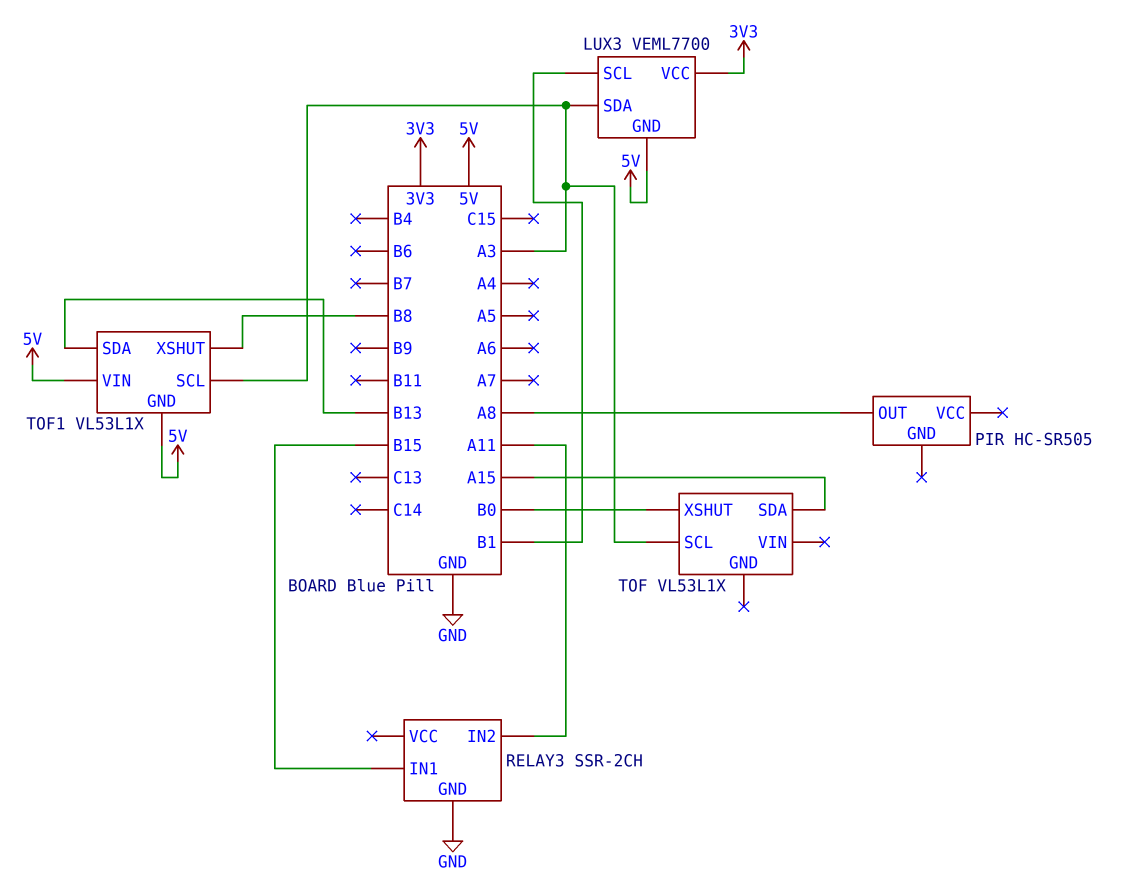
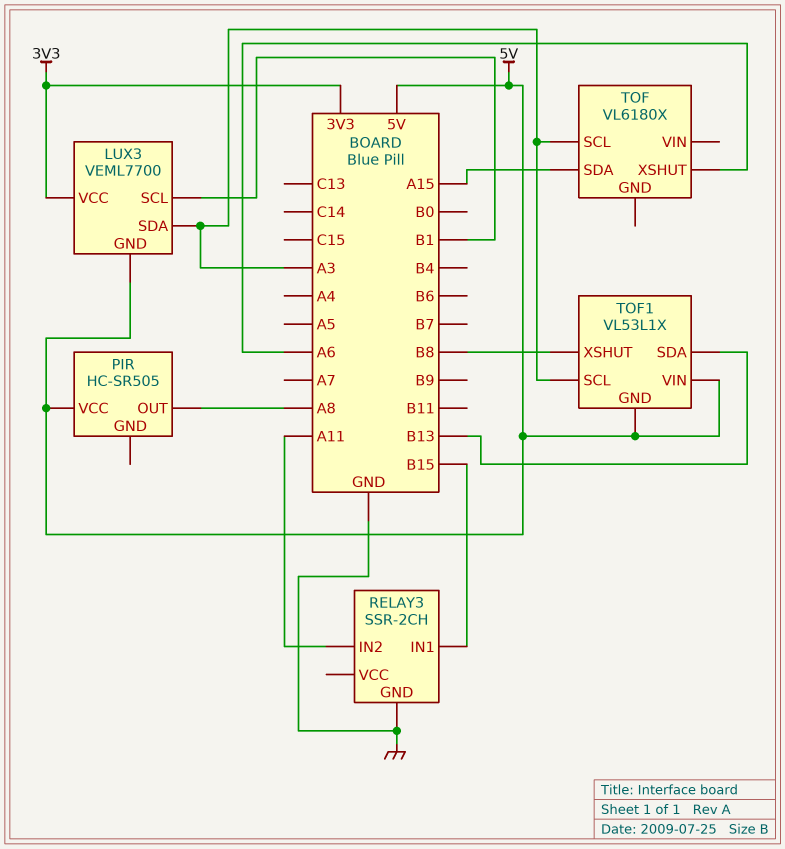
PIR pin VCC: none -> 5V
TOF: VL53L1X -> VL6180X
TOF pin XSHUT: B0 -> A6

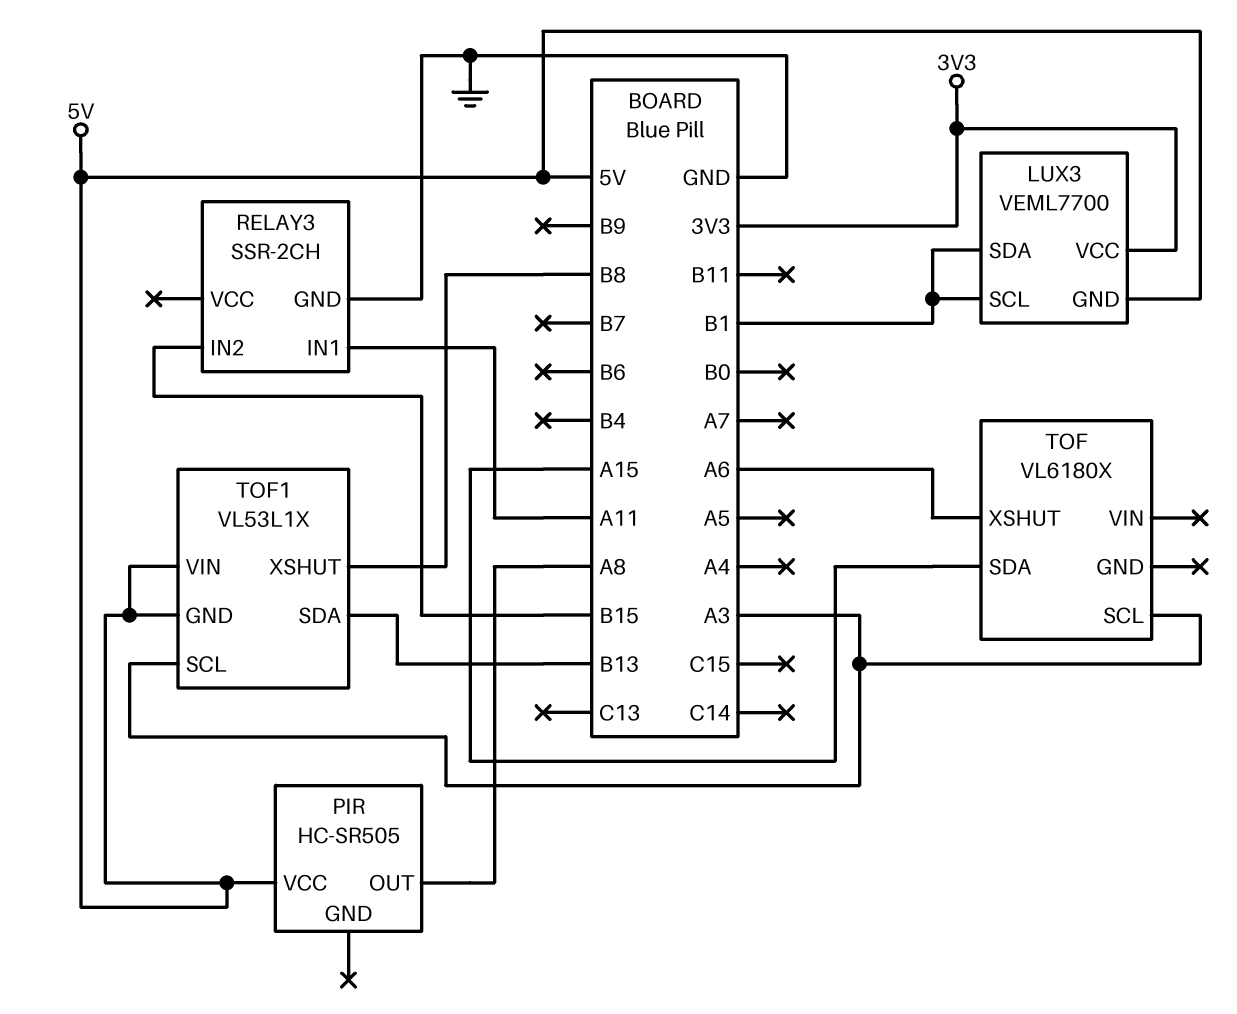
LUX3 pin SDA: A3 -> B1
RELAY3 pin IN1: B15 -> A11
RELAY3 pin IN2: A11 -> B15

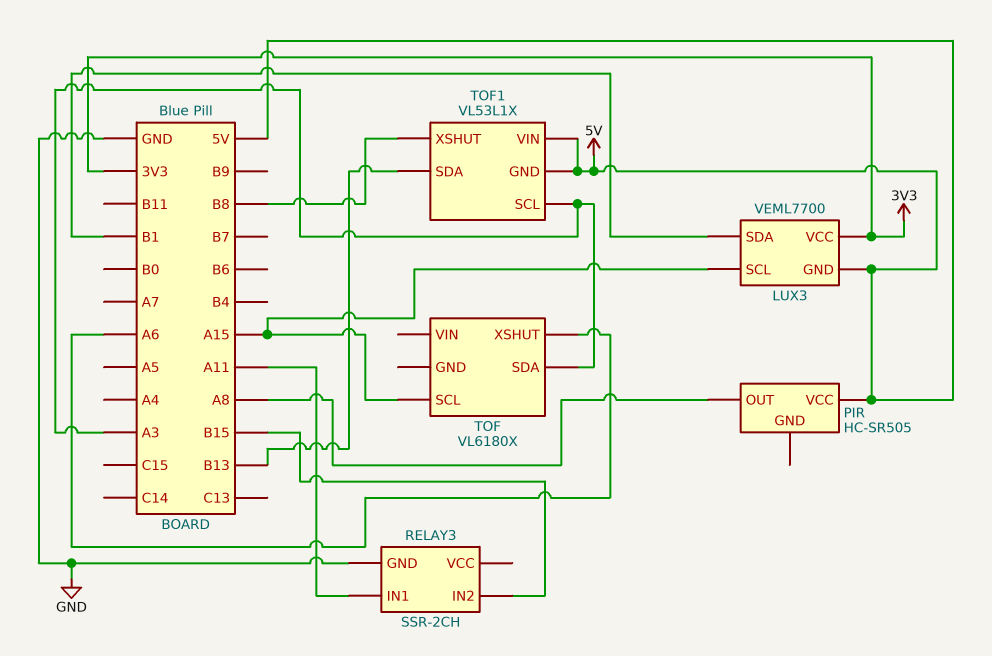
LUX3 pin SCL: B1 -> A15
TOF pin SCL: A3 -> A15
TOF pin SDA: A15 -> A3

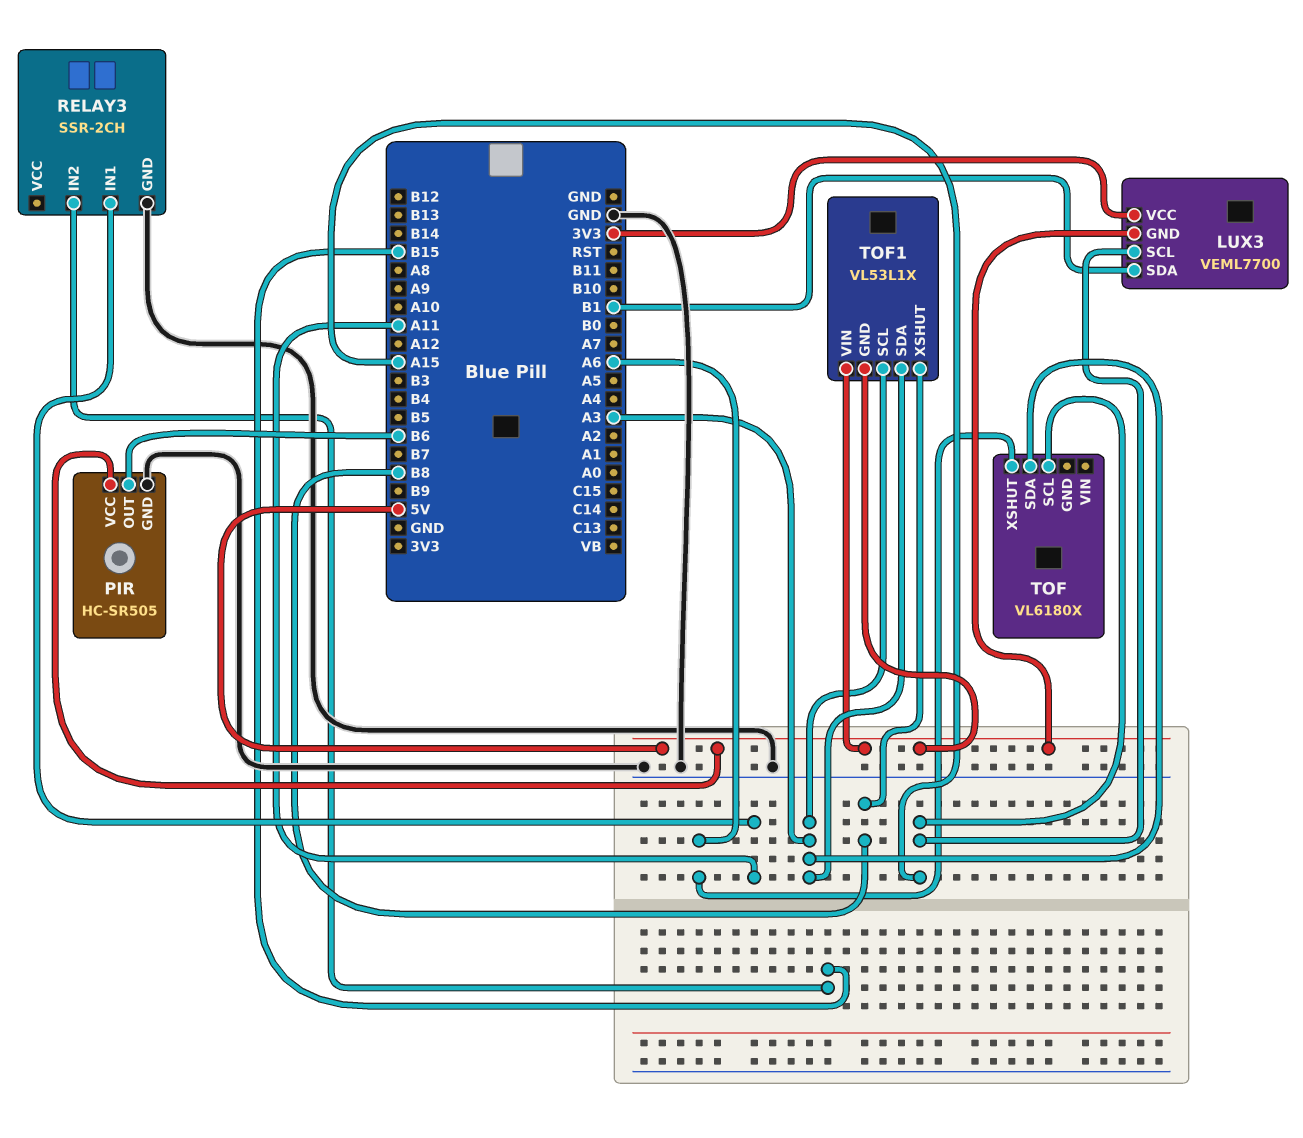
PIR pin GND: none -> GND
PIR pin OUT: A8 -> B6
TOF1 pin SDA: B13 -> A3

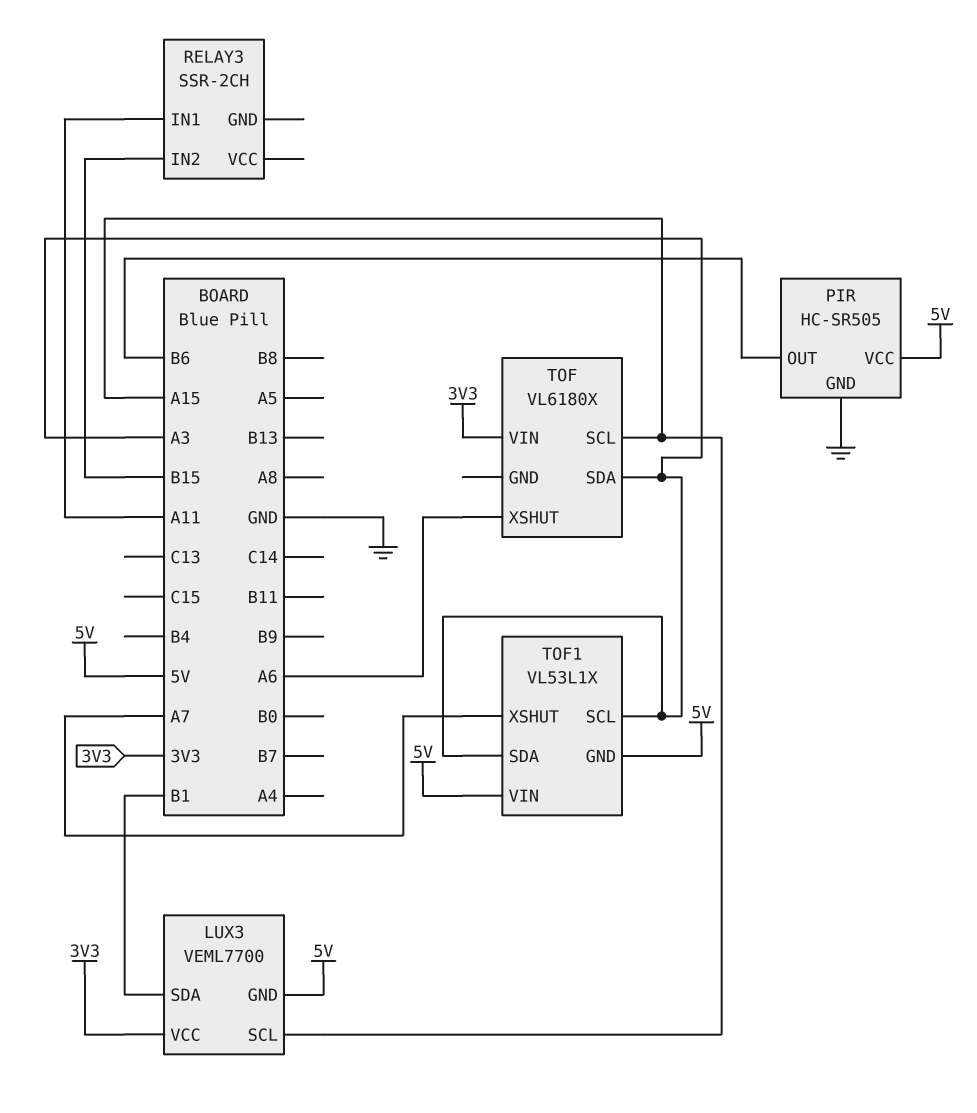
RELAY3 pin GND: GND -> none
TOF pin VIN: none -> 3V3
TOF1 pin XSHUT: B8 -> A7

